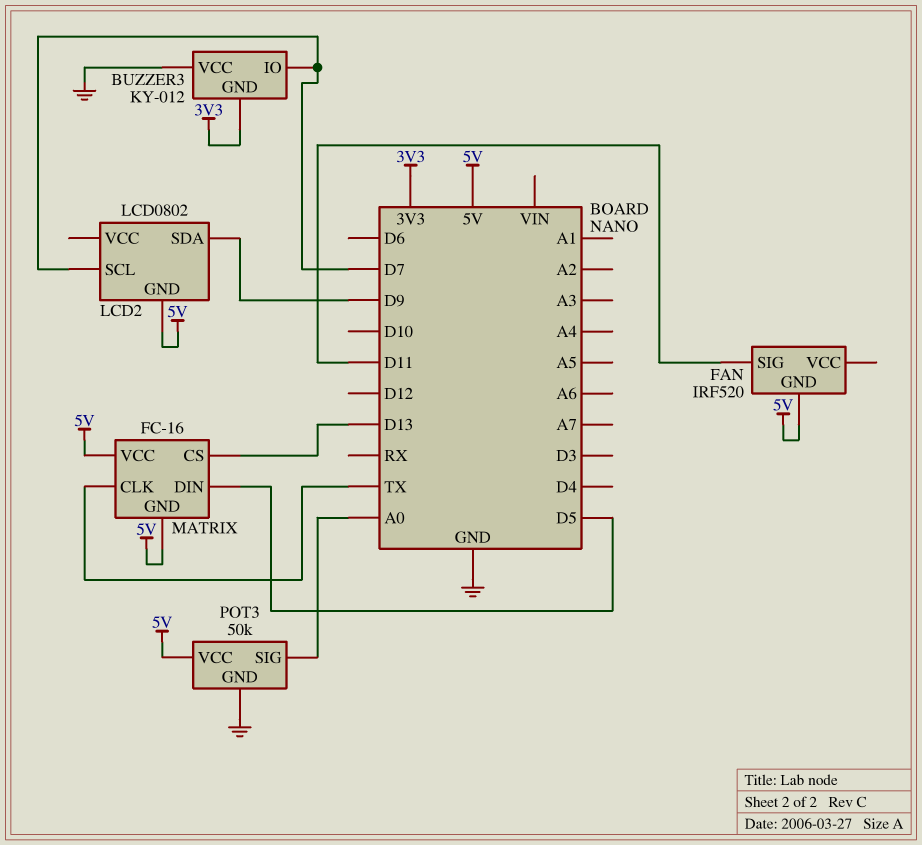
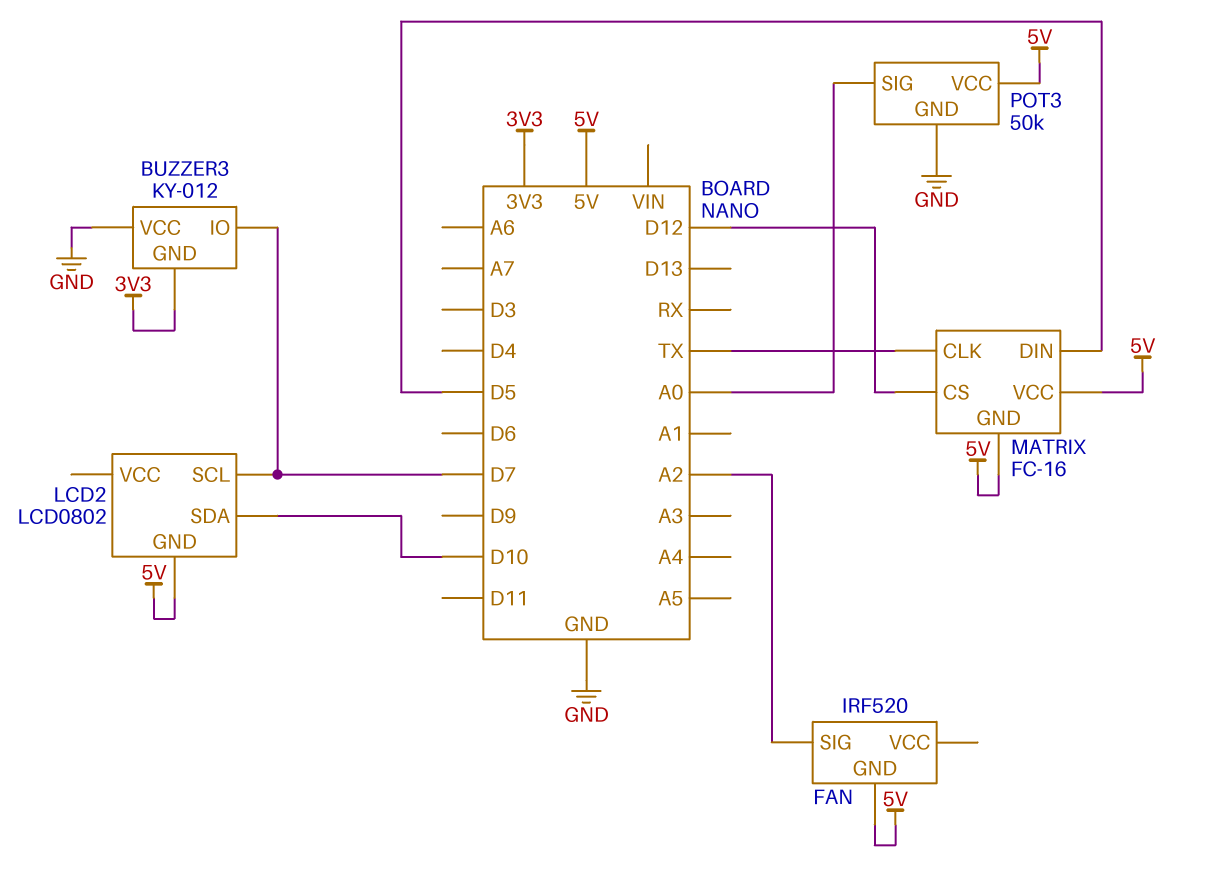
FAN pin SIG: D11 -> A2
LCD2 pin SDA: D9 -> D10
MATRIX pin CS: D13 -> D12

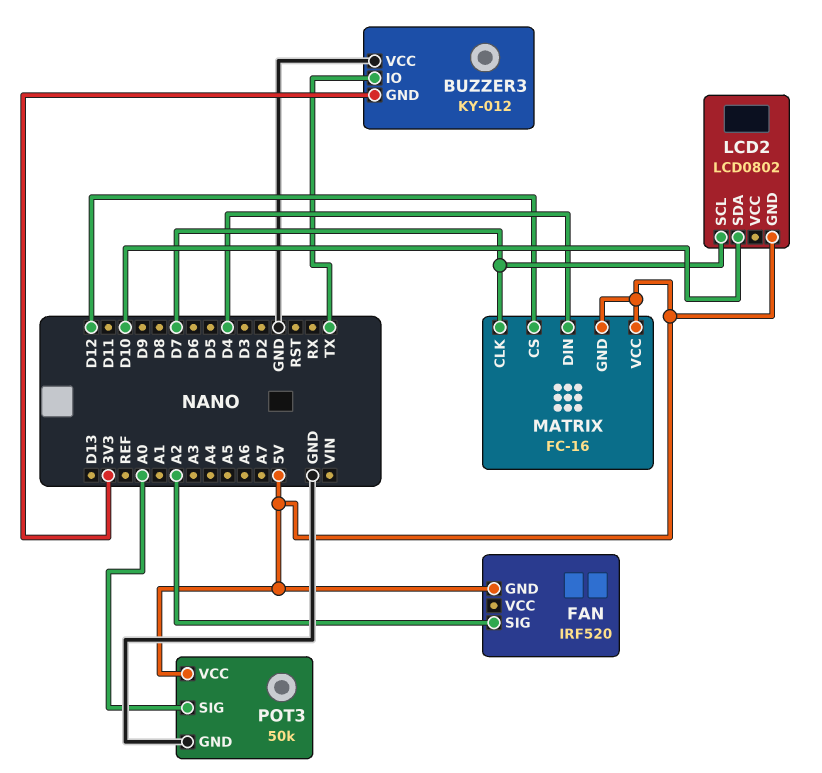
BUZZER3 pin IO: D7 -> TX
MATRIX pin CLK: TX -> D7
MATRIX pin DIN: D5 -> D4

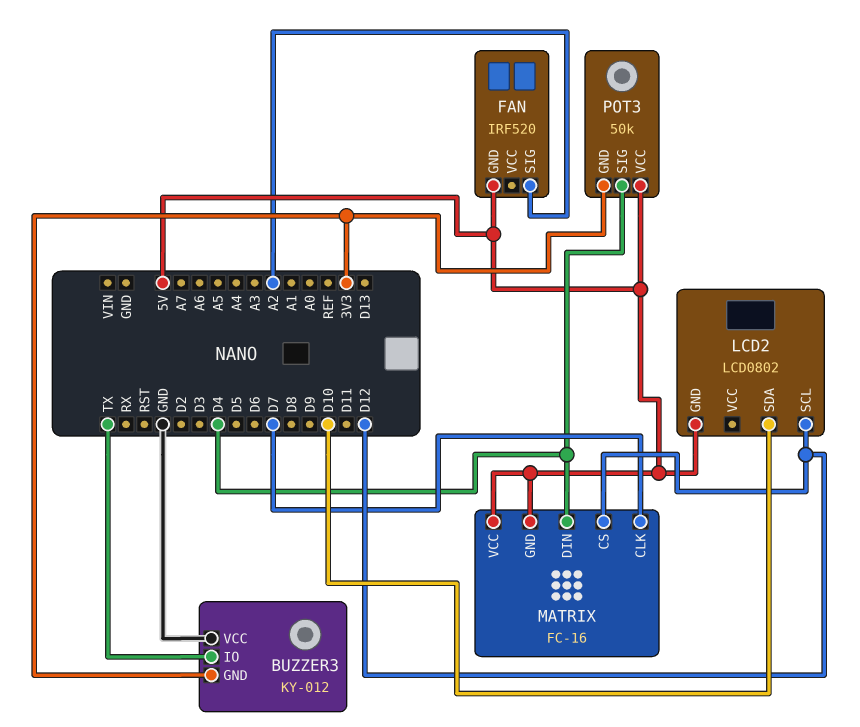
LCD2 pin SCL: D7 -> D12
POT3 pin GND: GND -> 3V3
POT3 pin SIG: A0 -> D4

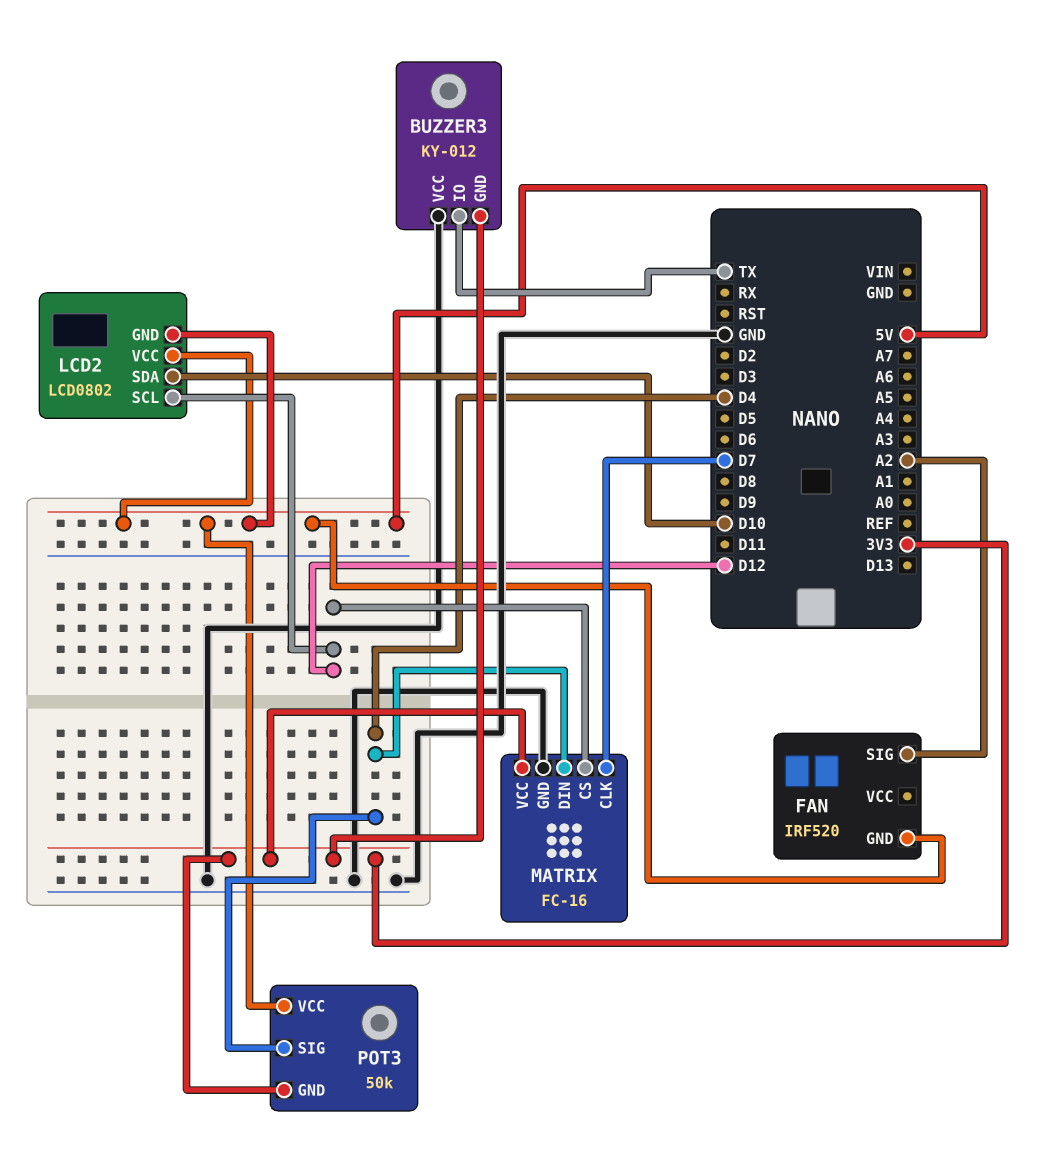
LCD2 pin VCC: none -> 5V
MATRIX pin GND: 5V -> GND
MATRIX pin VCC: 5V -> 3V3

